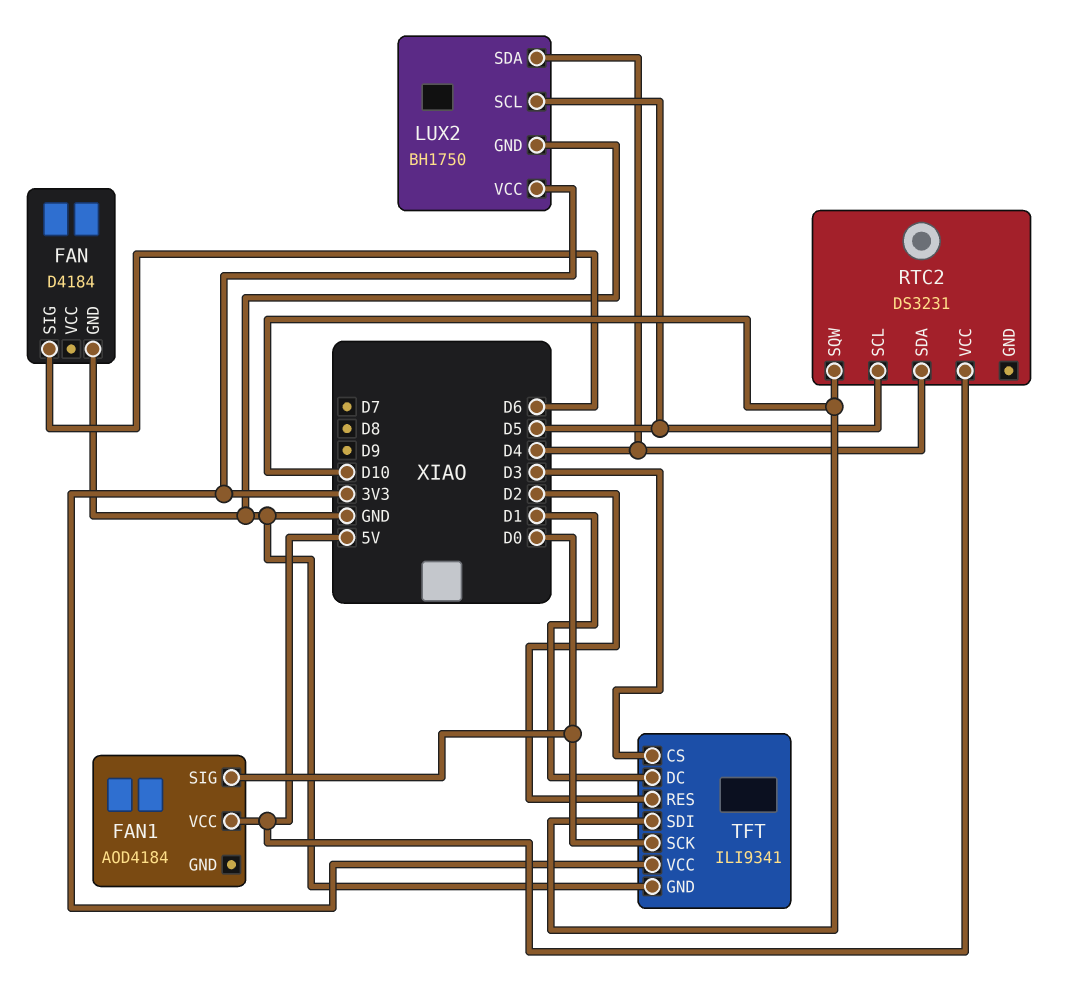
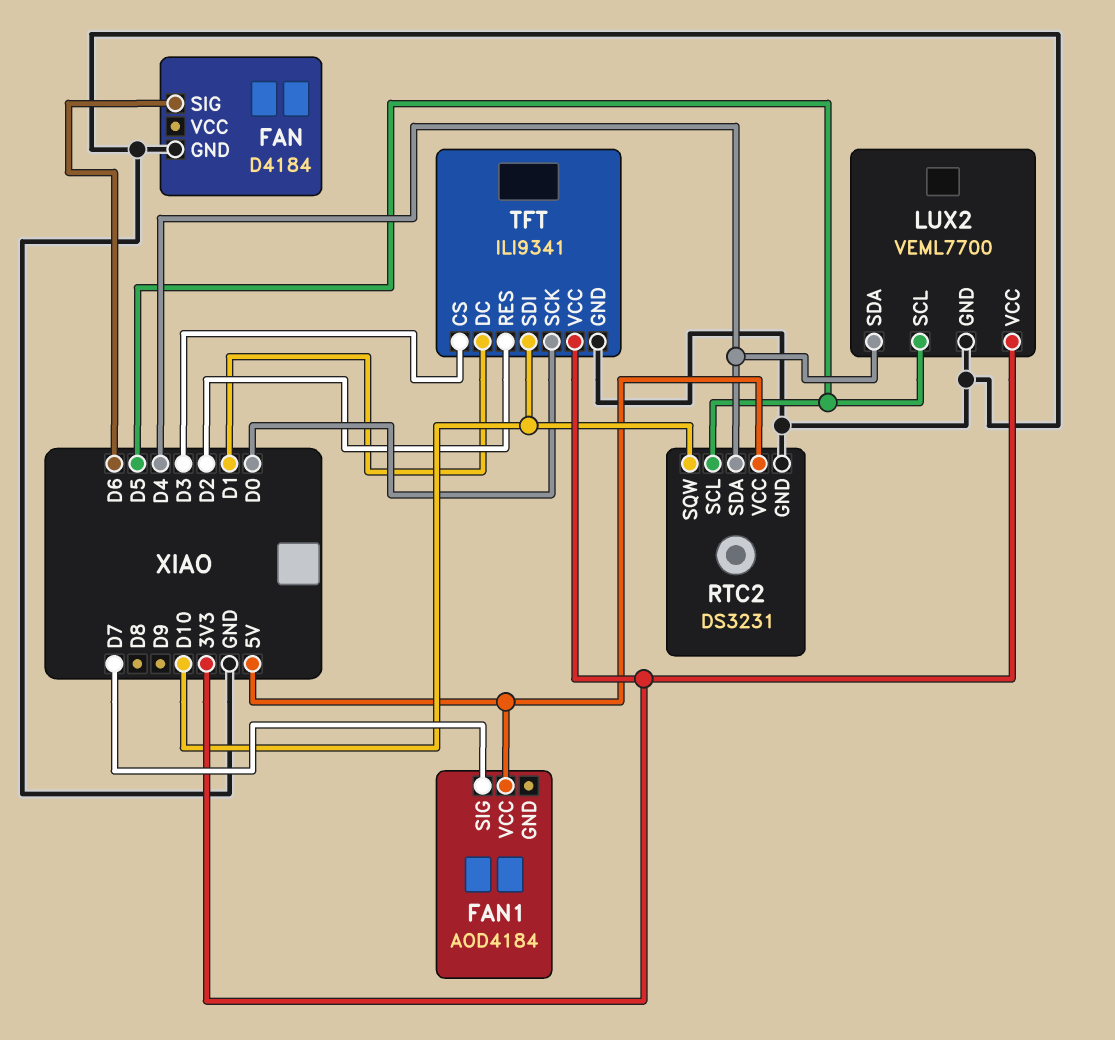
FAN1 pin SIG: D0 -> D7
LUX2: BH1750 -> VEML7700
RTC2 pin GND: none -> GND

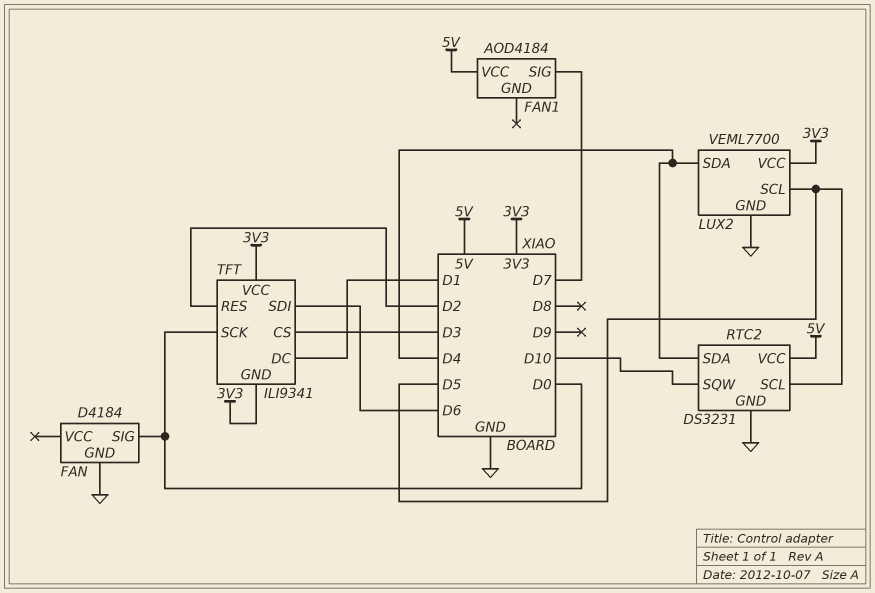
FAN pin SIG: D6 -> D0
TFT pin GND: GND -> 3V3
TFT pin SDI: D10 -> D6

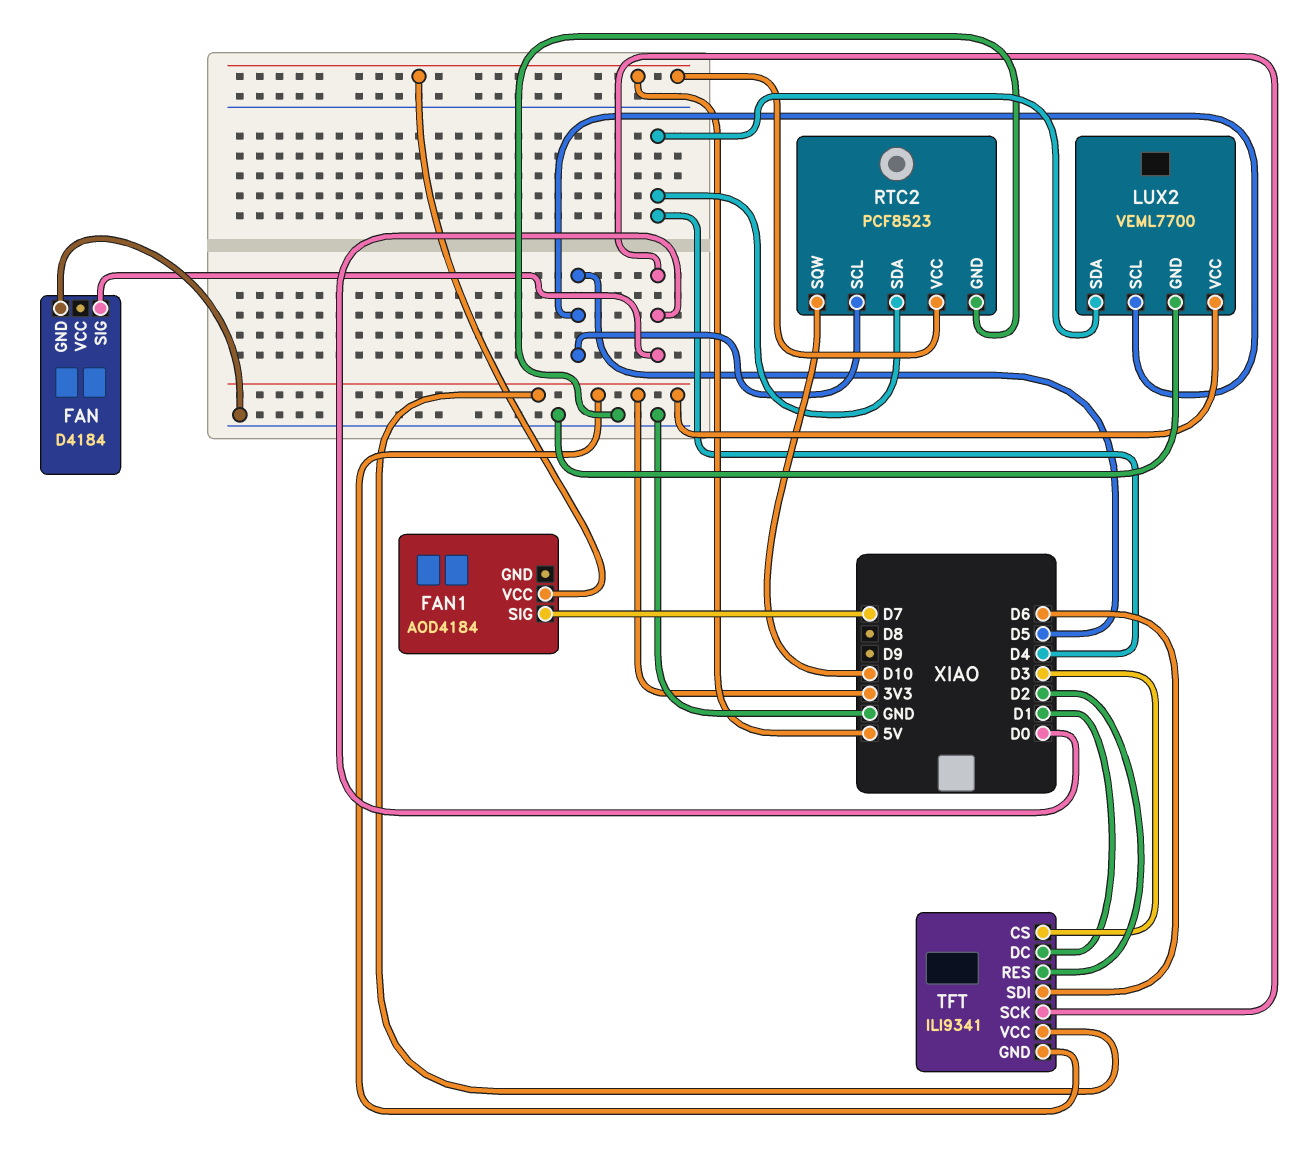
RTC2: DS3231 -> PCF8523

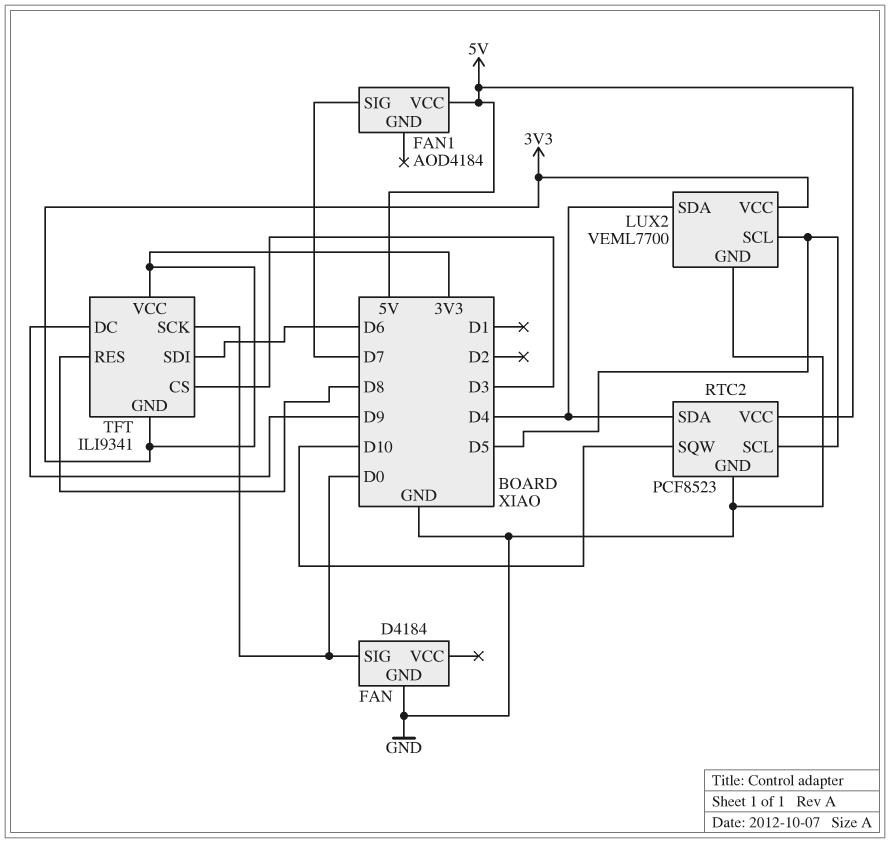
TFT pin DC: D1 -> D9
TFT pin RES: D2 -> D8

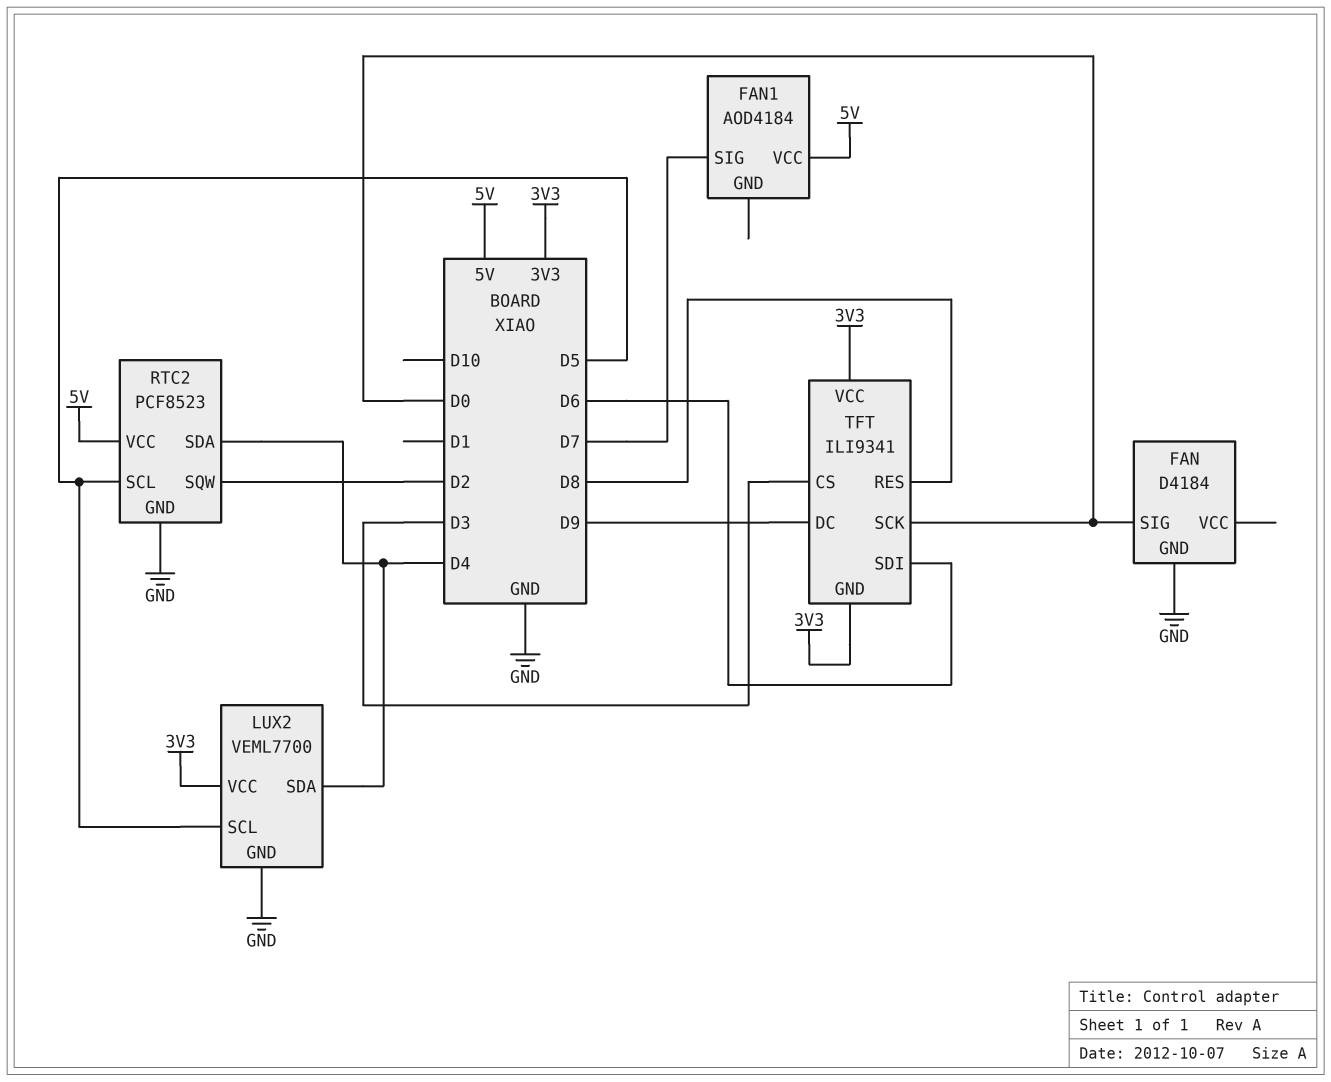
RTC2 pin SQW: D10 -> D2

